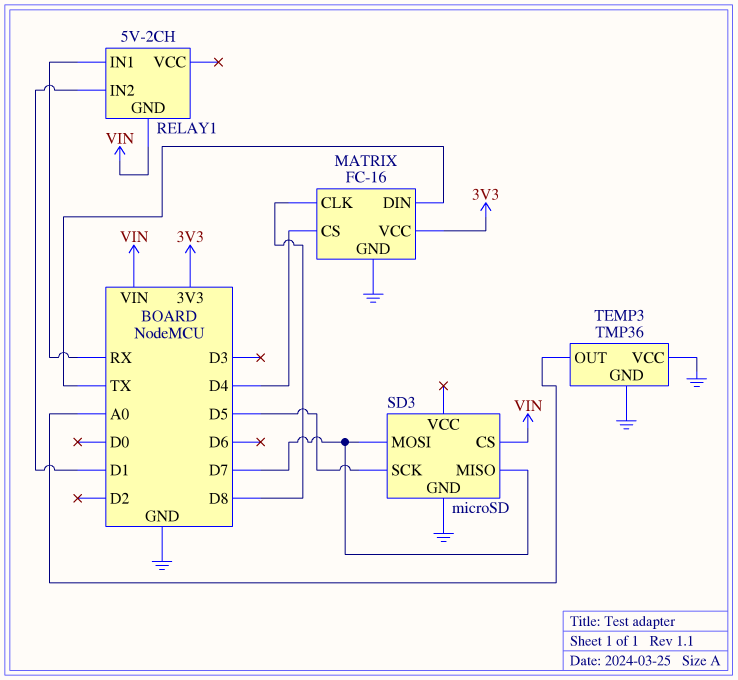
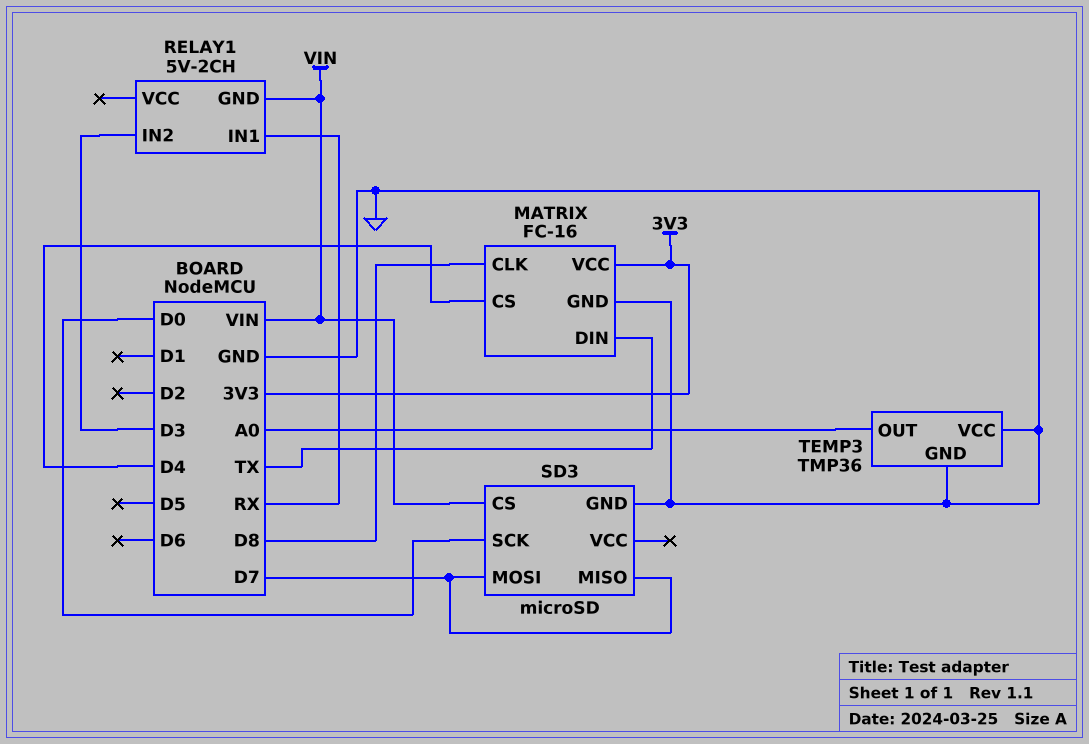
RELAY1 pin IN2: D1 -> D3
SD3 pin SCK: D5 -> D0

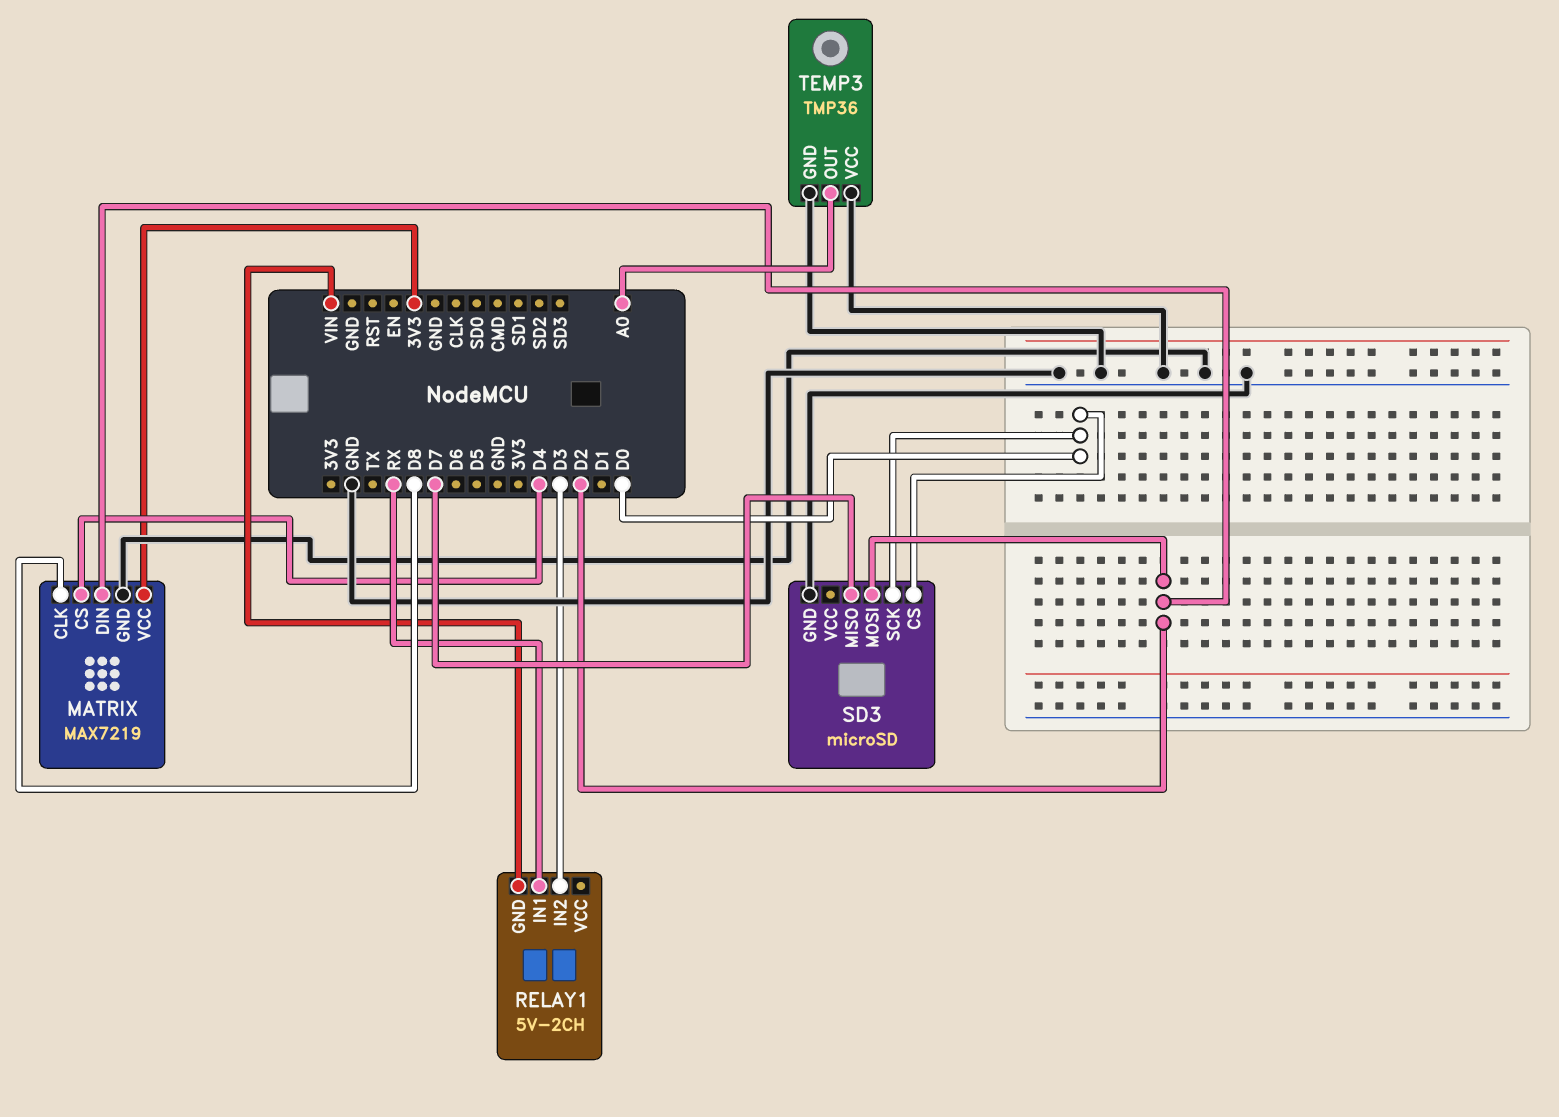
MATRIX: FC-16 -> MAX7219
MATRIX pin DIN: TX -> D2
SD3 pin CS: VIN -> D0
SD3 pin MOSI: D7 -> D2

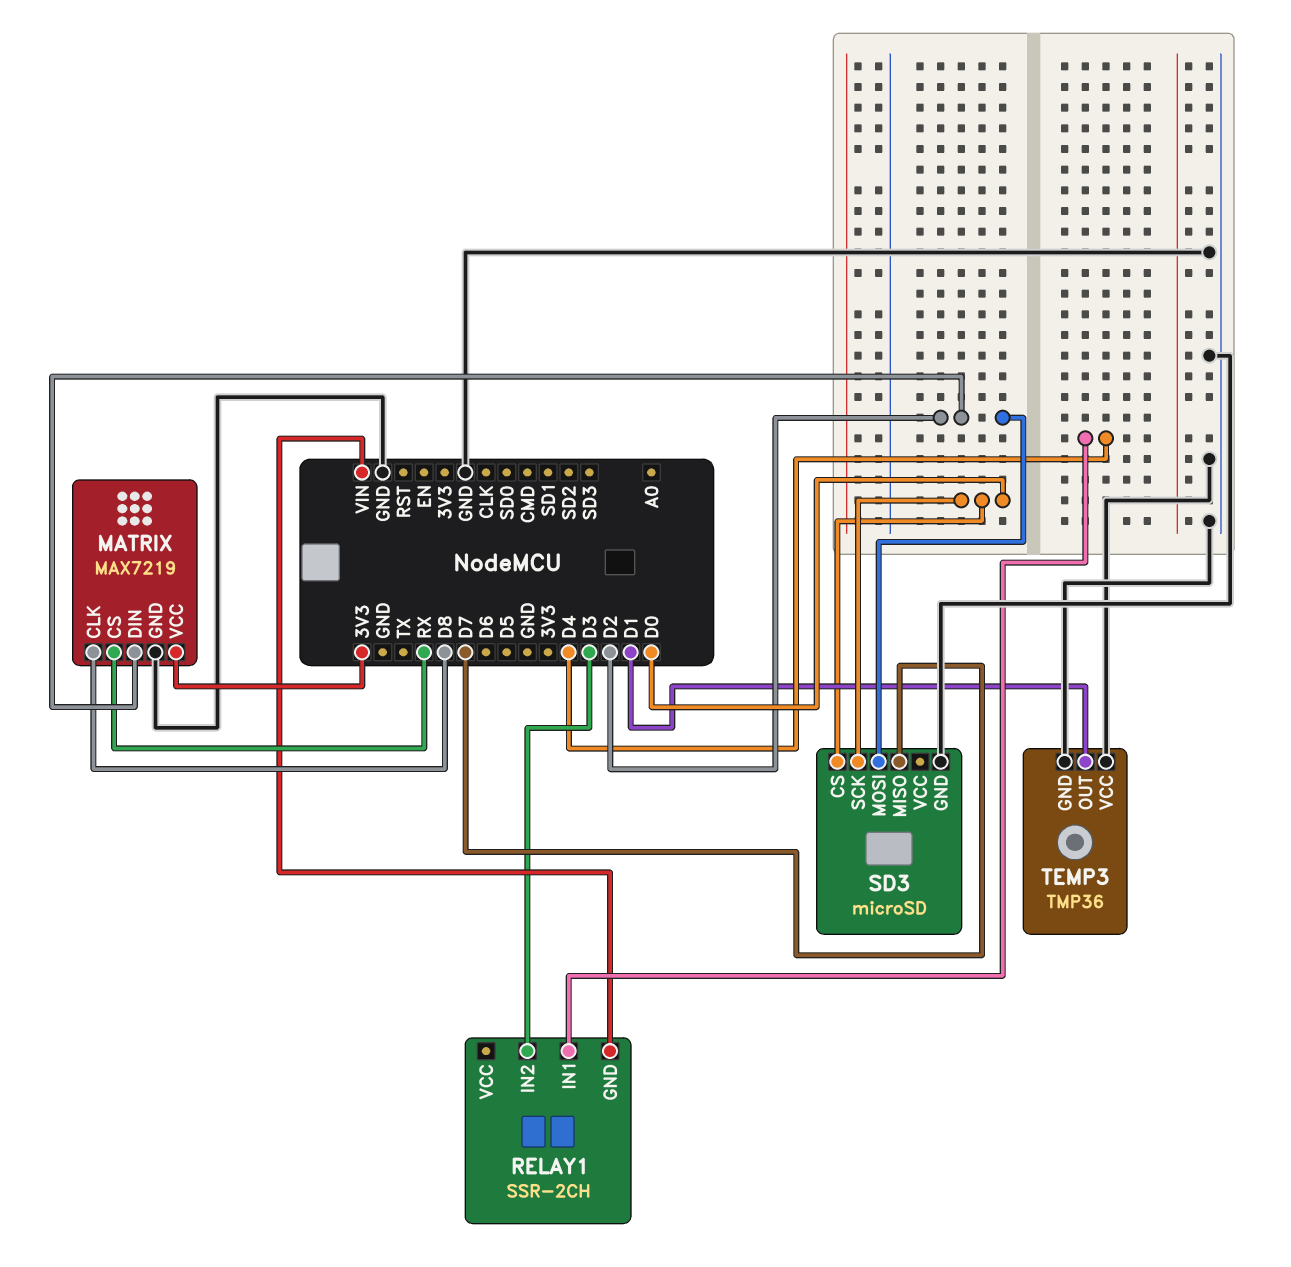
MATRIX pin CS: D4 -> RX
RELAY1: 5V-2CH -> SSR-2CH
RELAY1 pin IN1: RX -> D4
TEMP3 pin OUT: A0 -> D1

